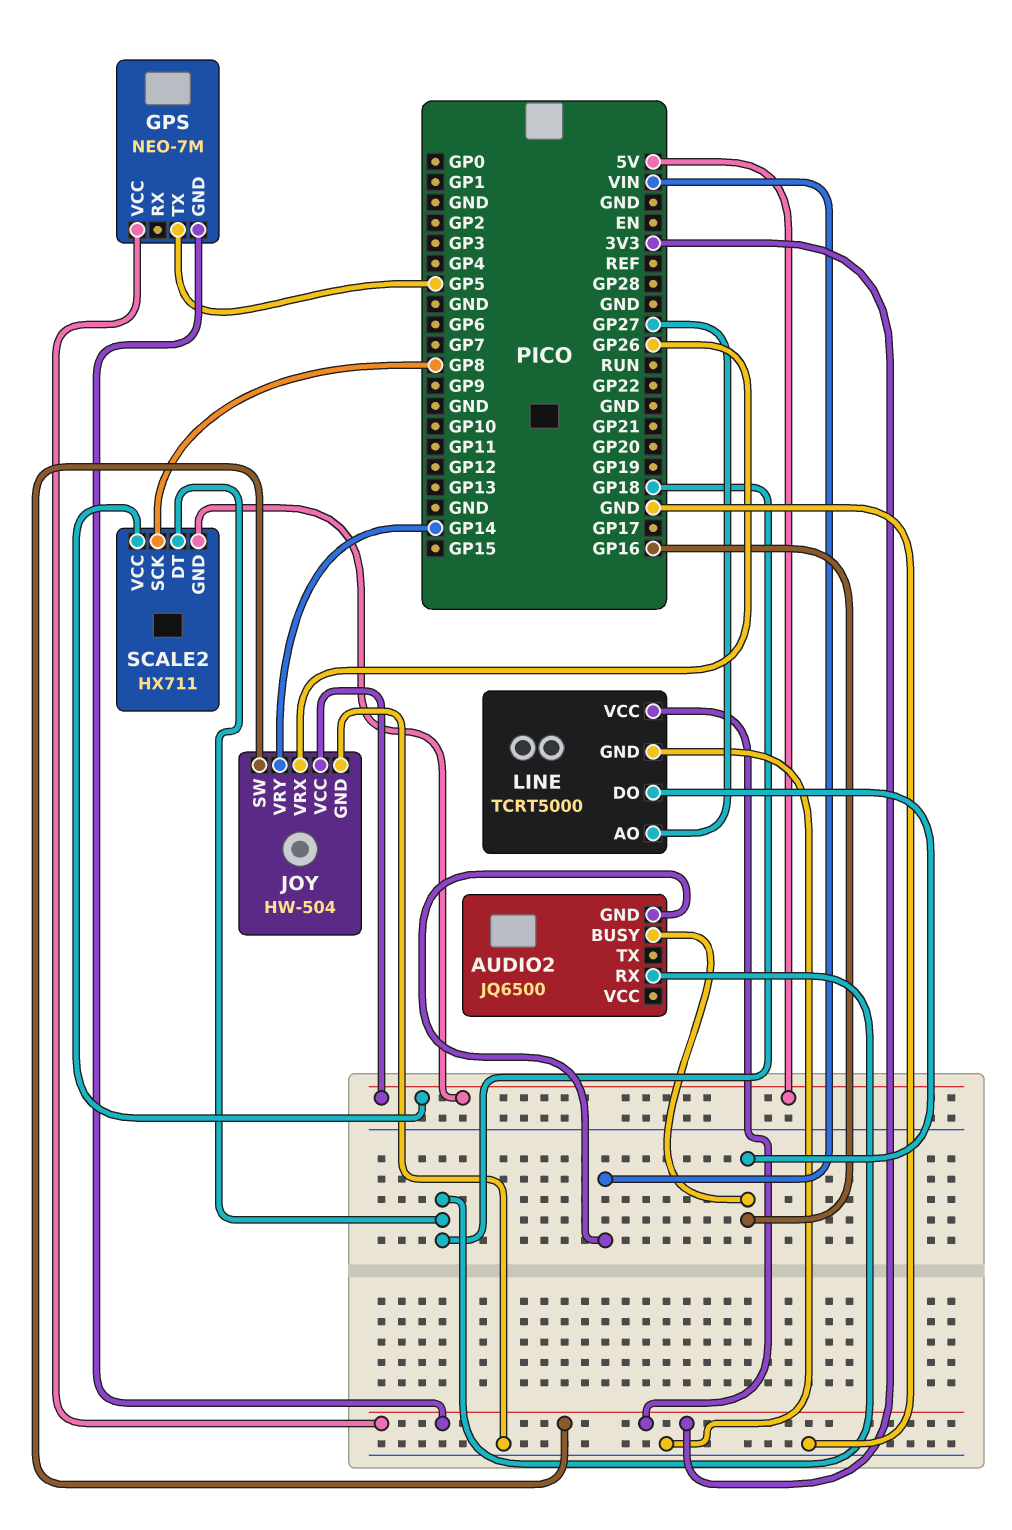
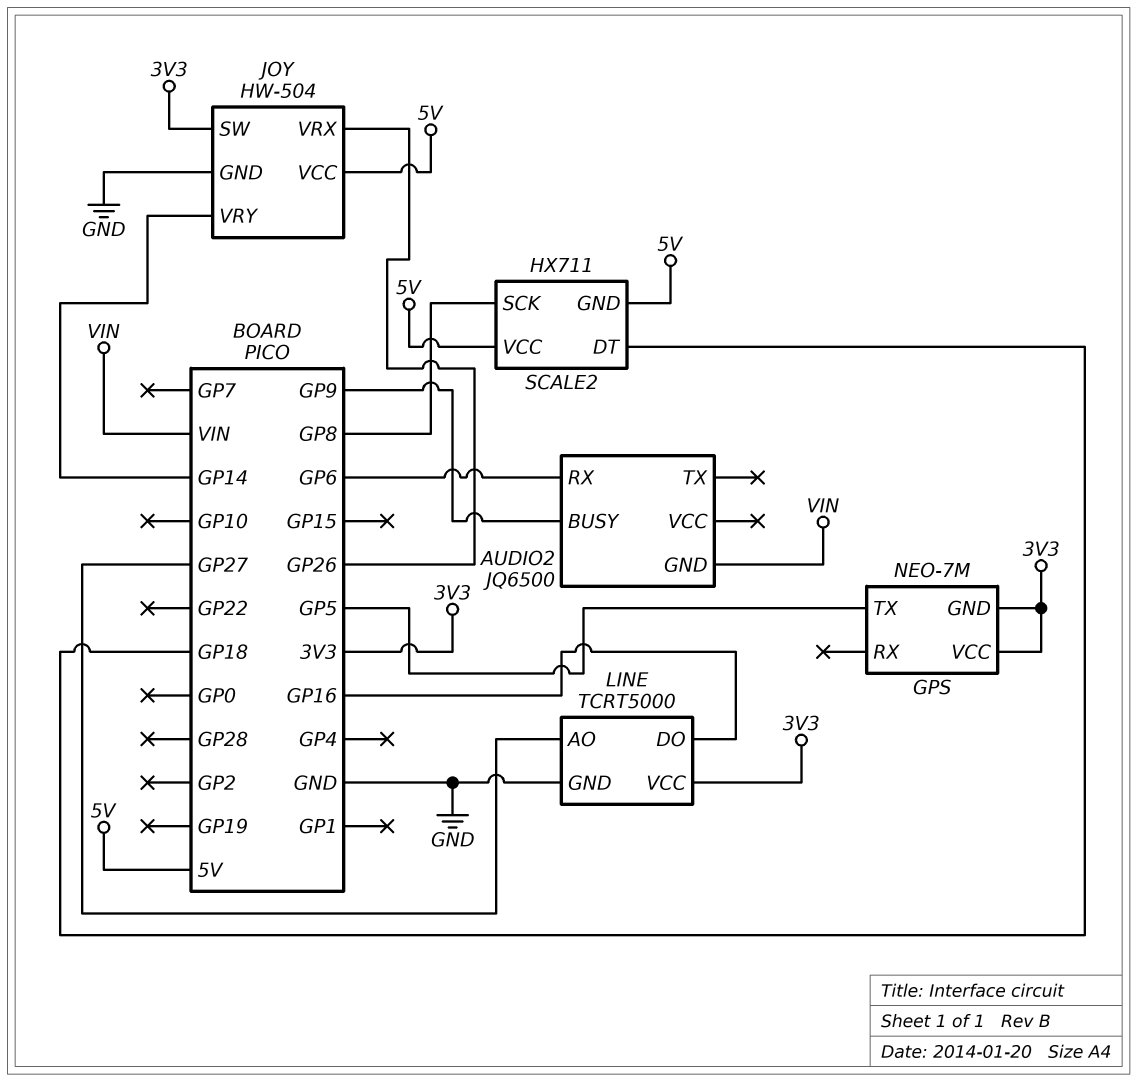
AUDIO2 pin BUSY: GP16 -> GP9
AUDIO2 pin RX: GP18 -> GP6

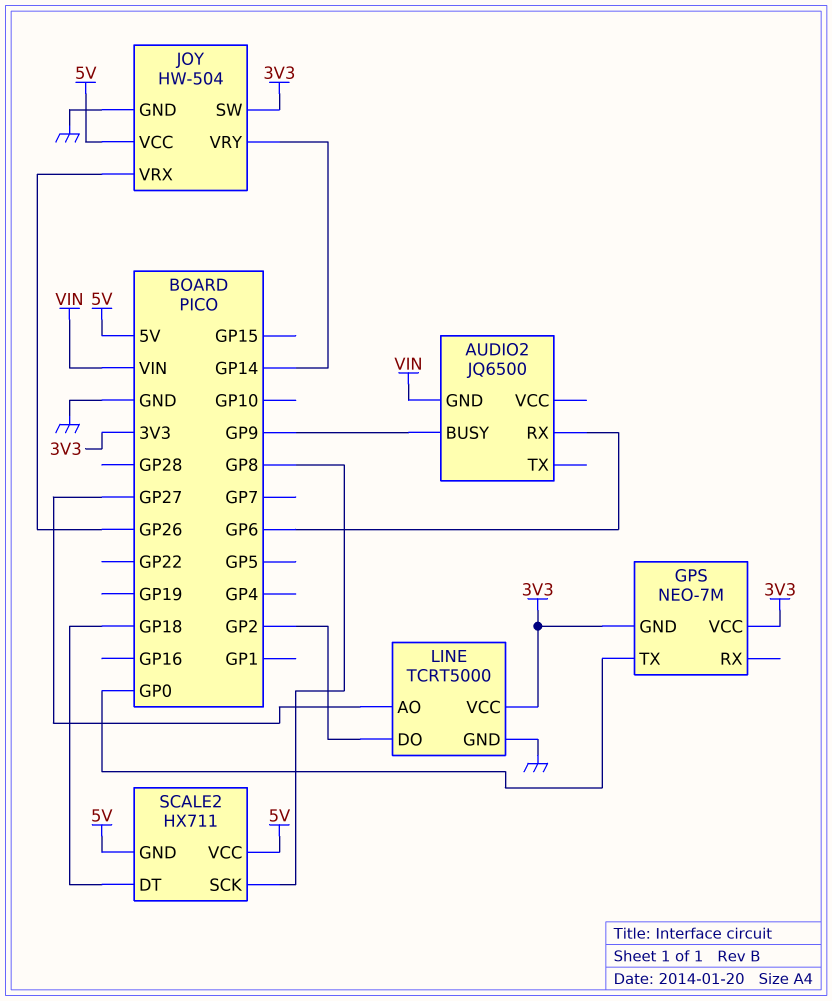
GPS pin TX: GP5 -> GP0
LINE pin DO: GP16 -> GP2

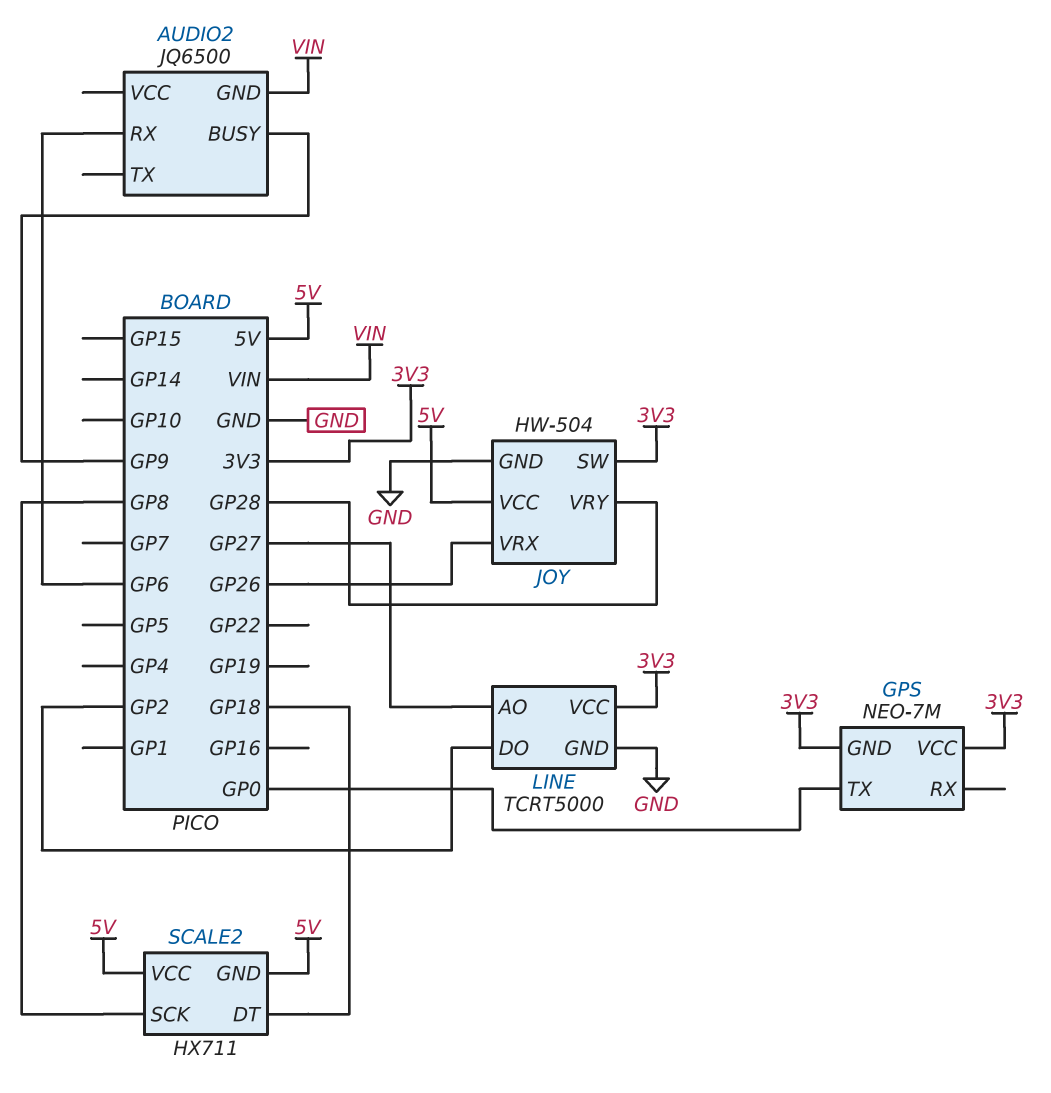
JOY pin VRY: GP14 -> GP28

